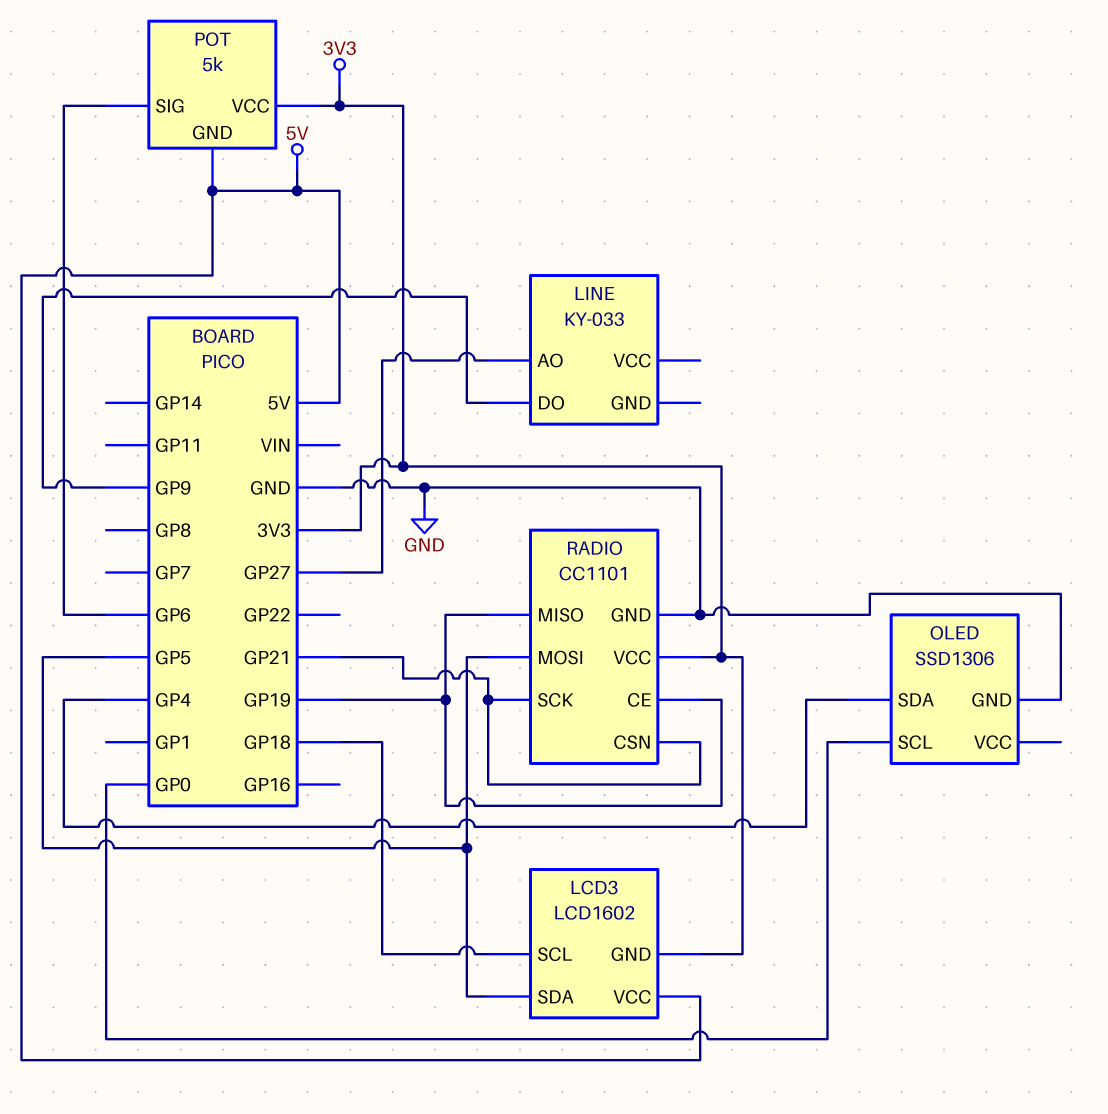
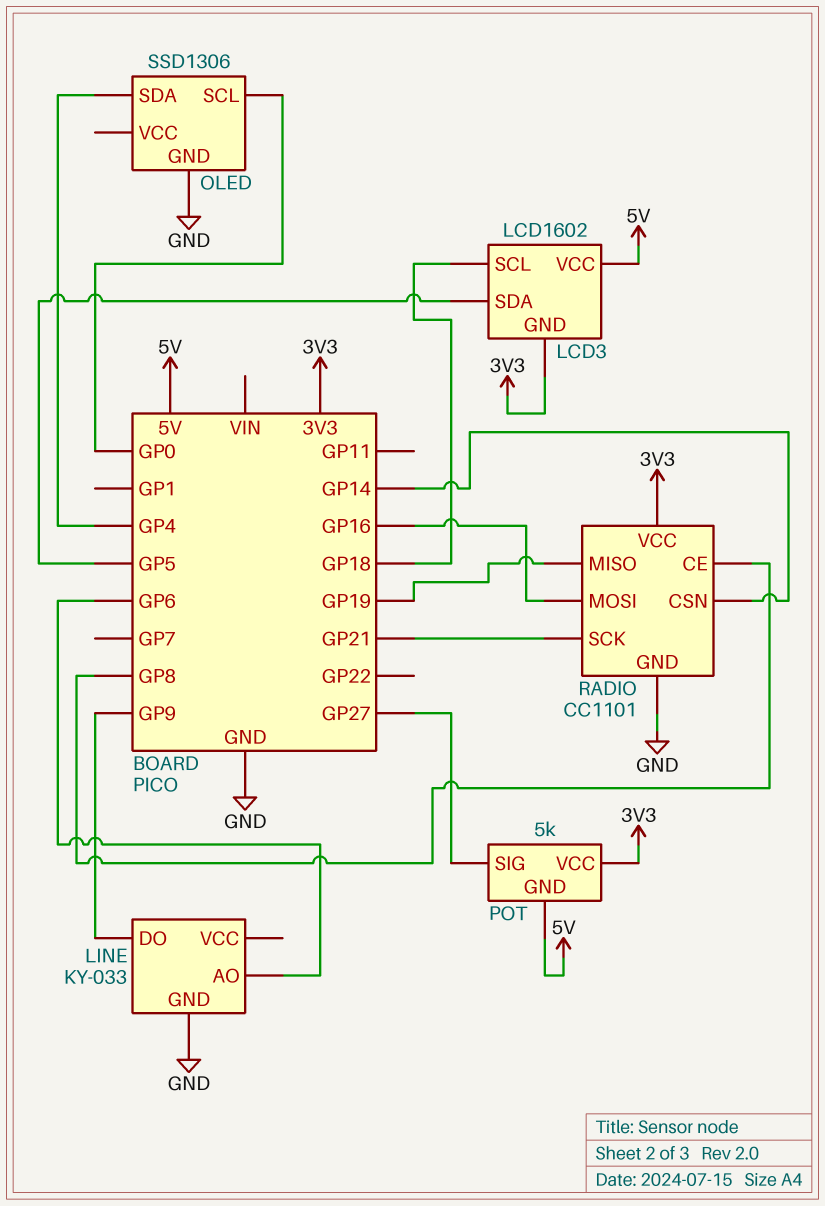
LINE pin AO: GP27 -> GP6
LINE pin GND: none -> GND
POT pin SIG: GP6 -> GP27
RADIO pin CE: GP19 -> GP8
RADIO pin CSN: GP21 -> GP14
RADIO pin MOSI: GP5 -> GP16

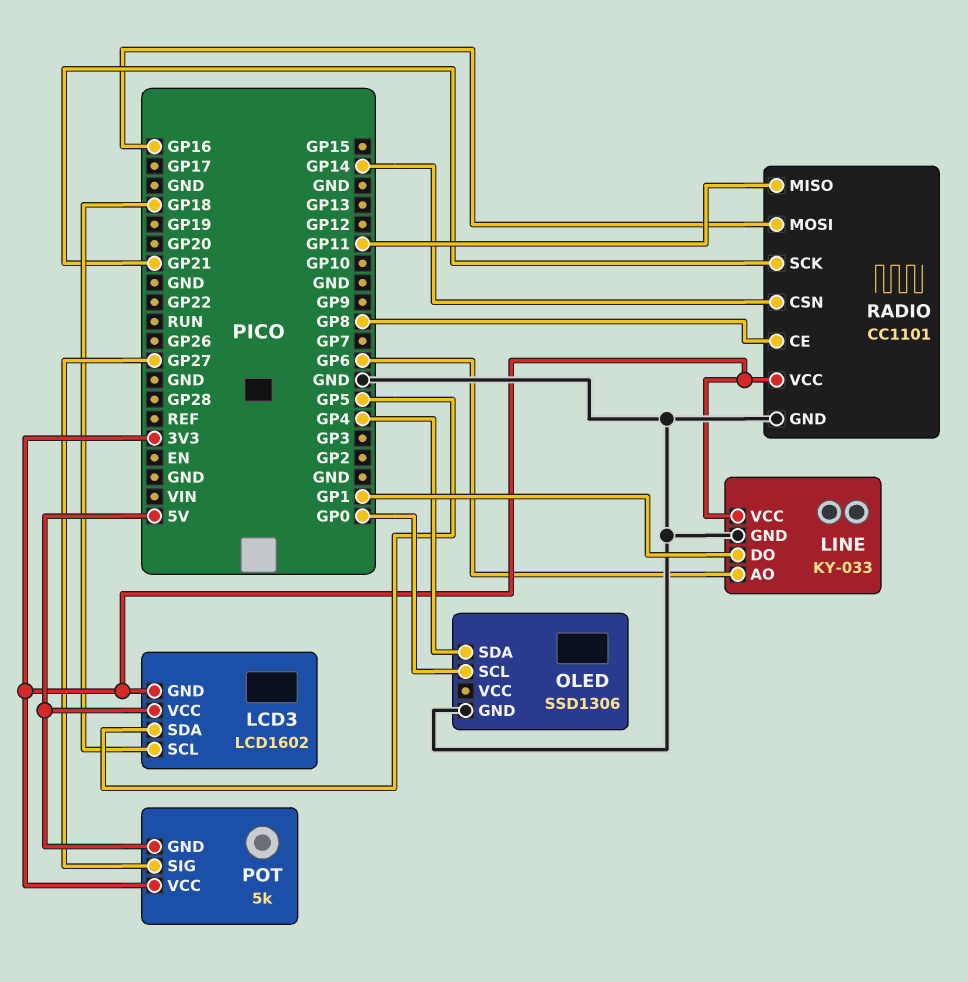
LINE pin DO: GP9 -> GP1
LINE pin VCC: none -> 3V3
RADIO pin MISO: GP19 -> GP11

